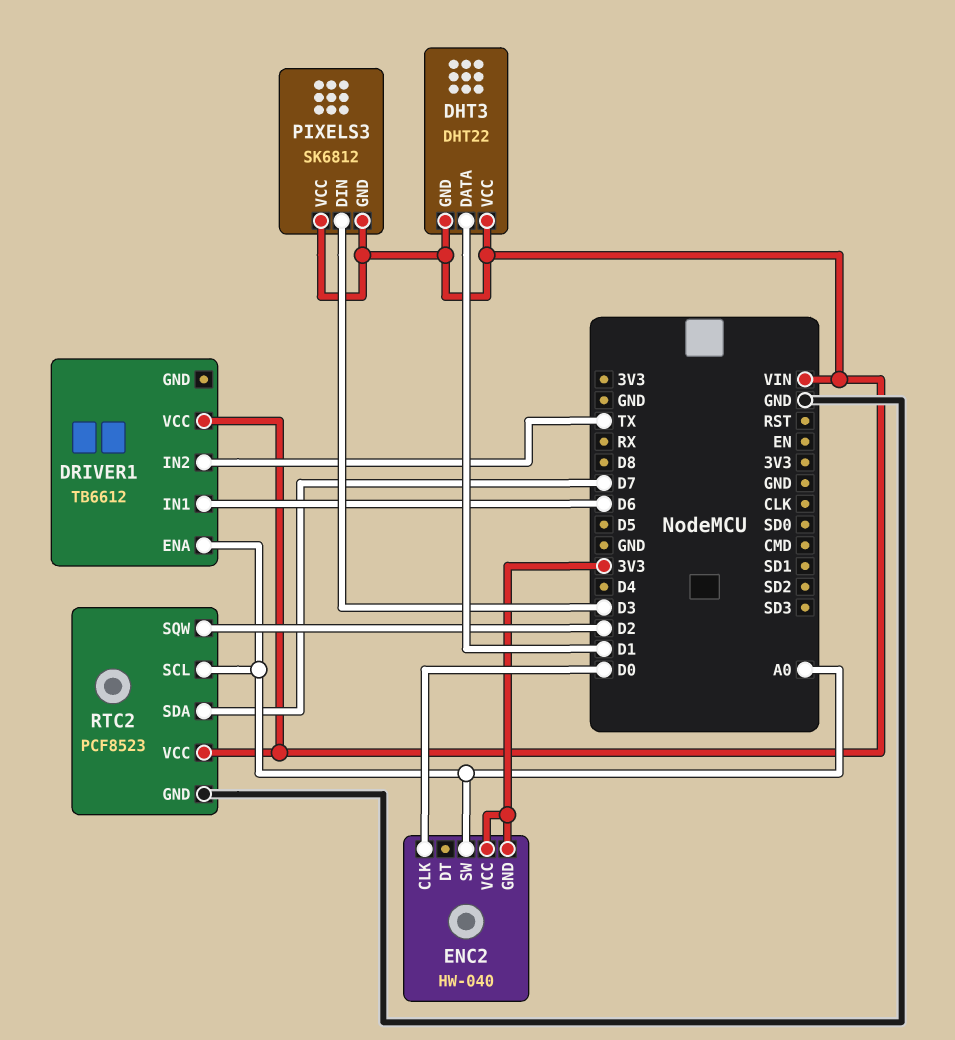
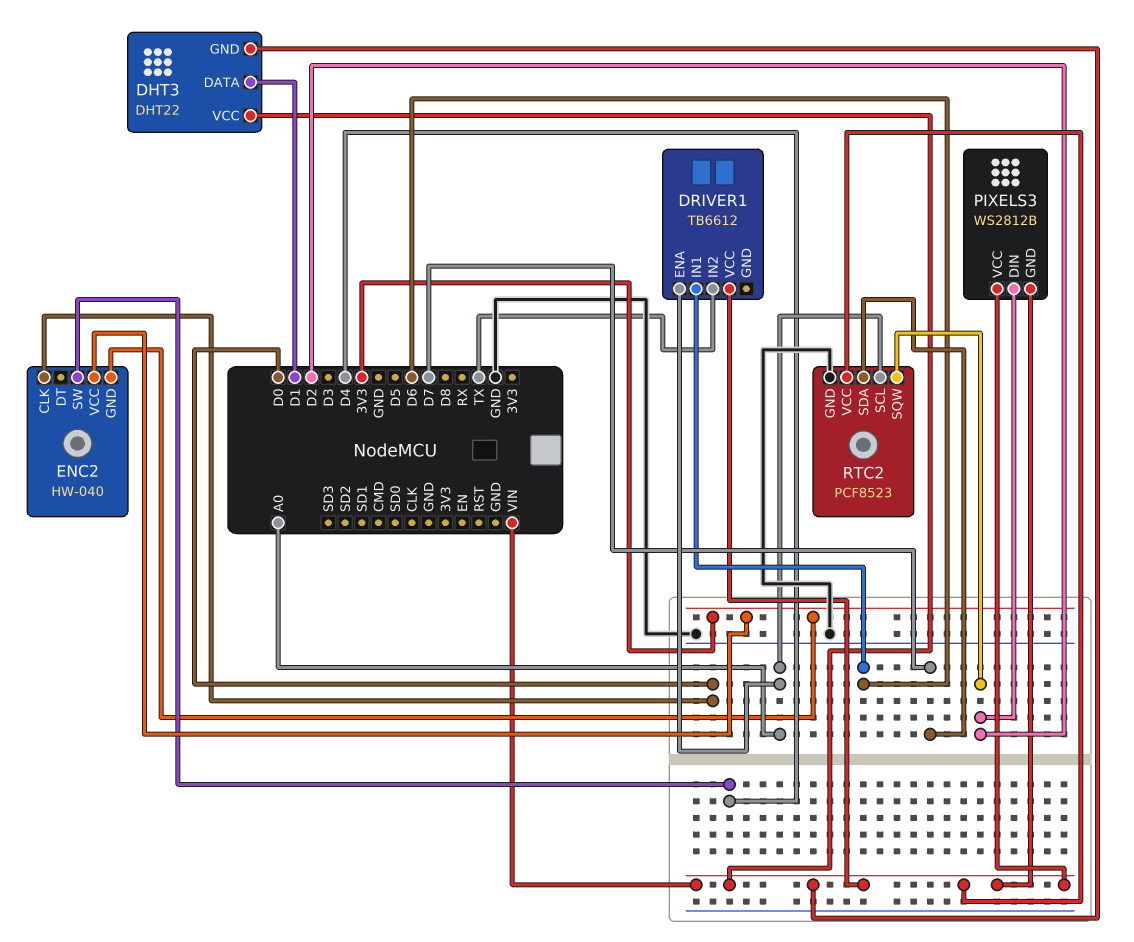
ENC2 pin SW: A0 -> D4
PIXELS3: SK6812 -> WS2812B
PIXELS3 pin DIN: D3 -> D2

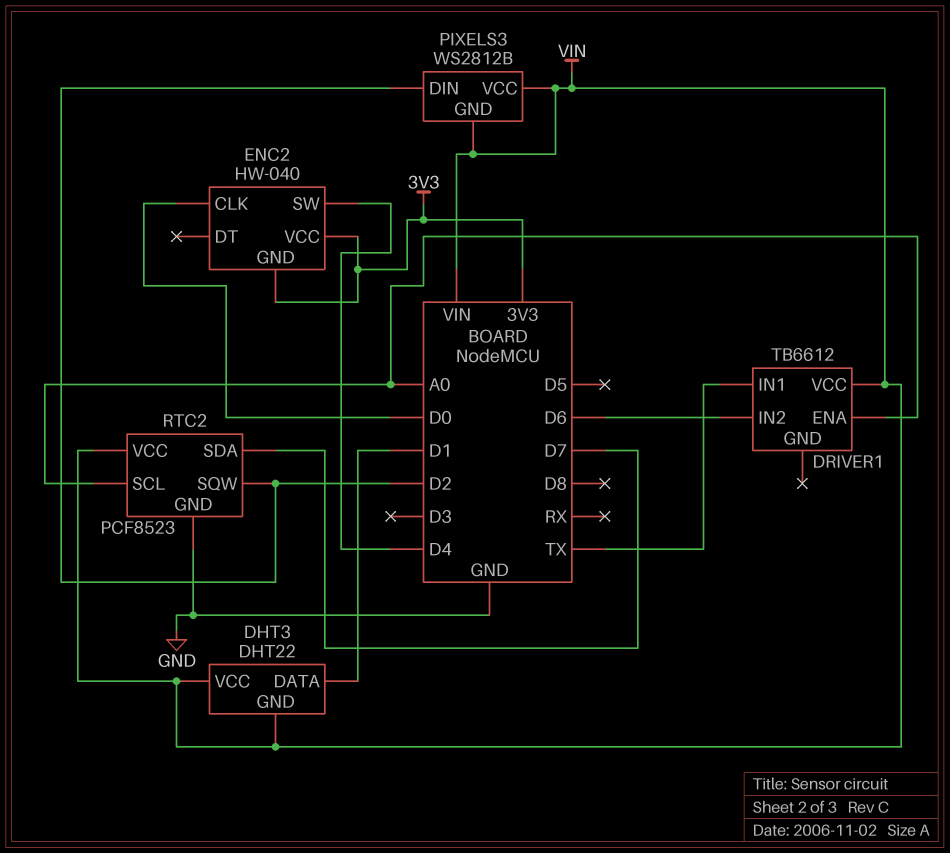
DRIVER1 pin IN1: D6 -> TX
DRIVER1 pin IN2: TX -> D6

